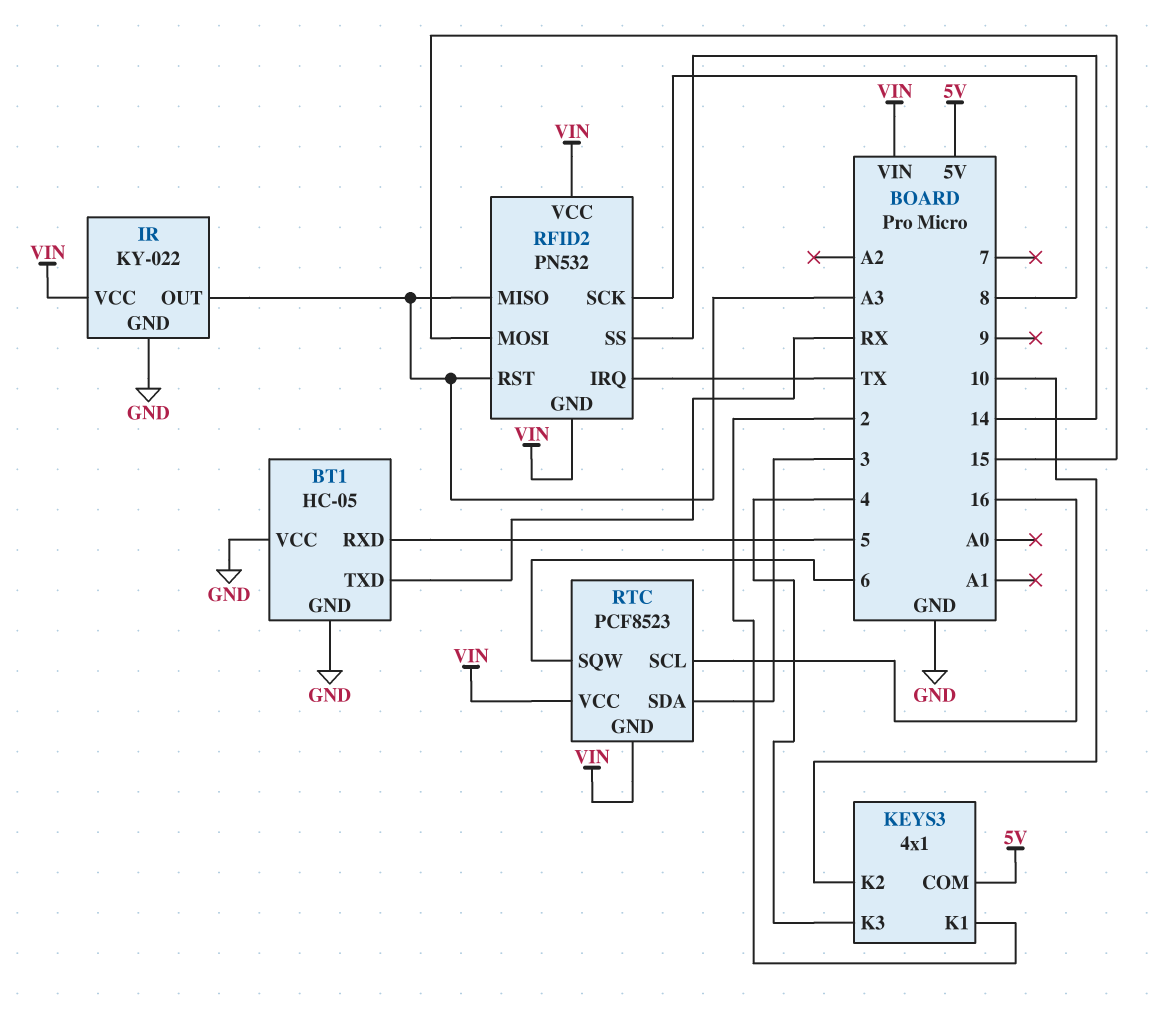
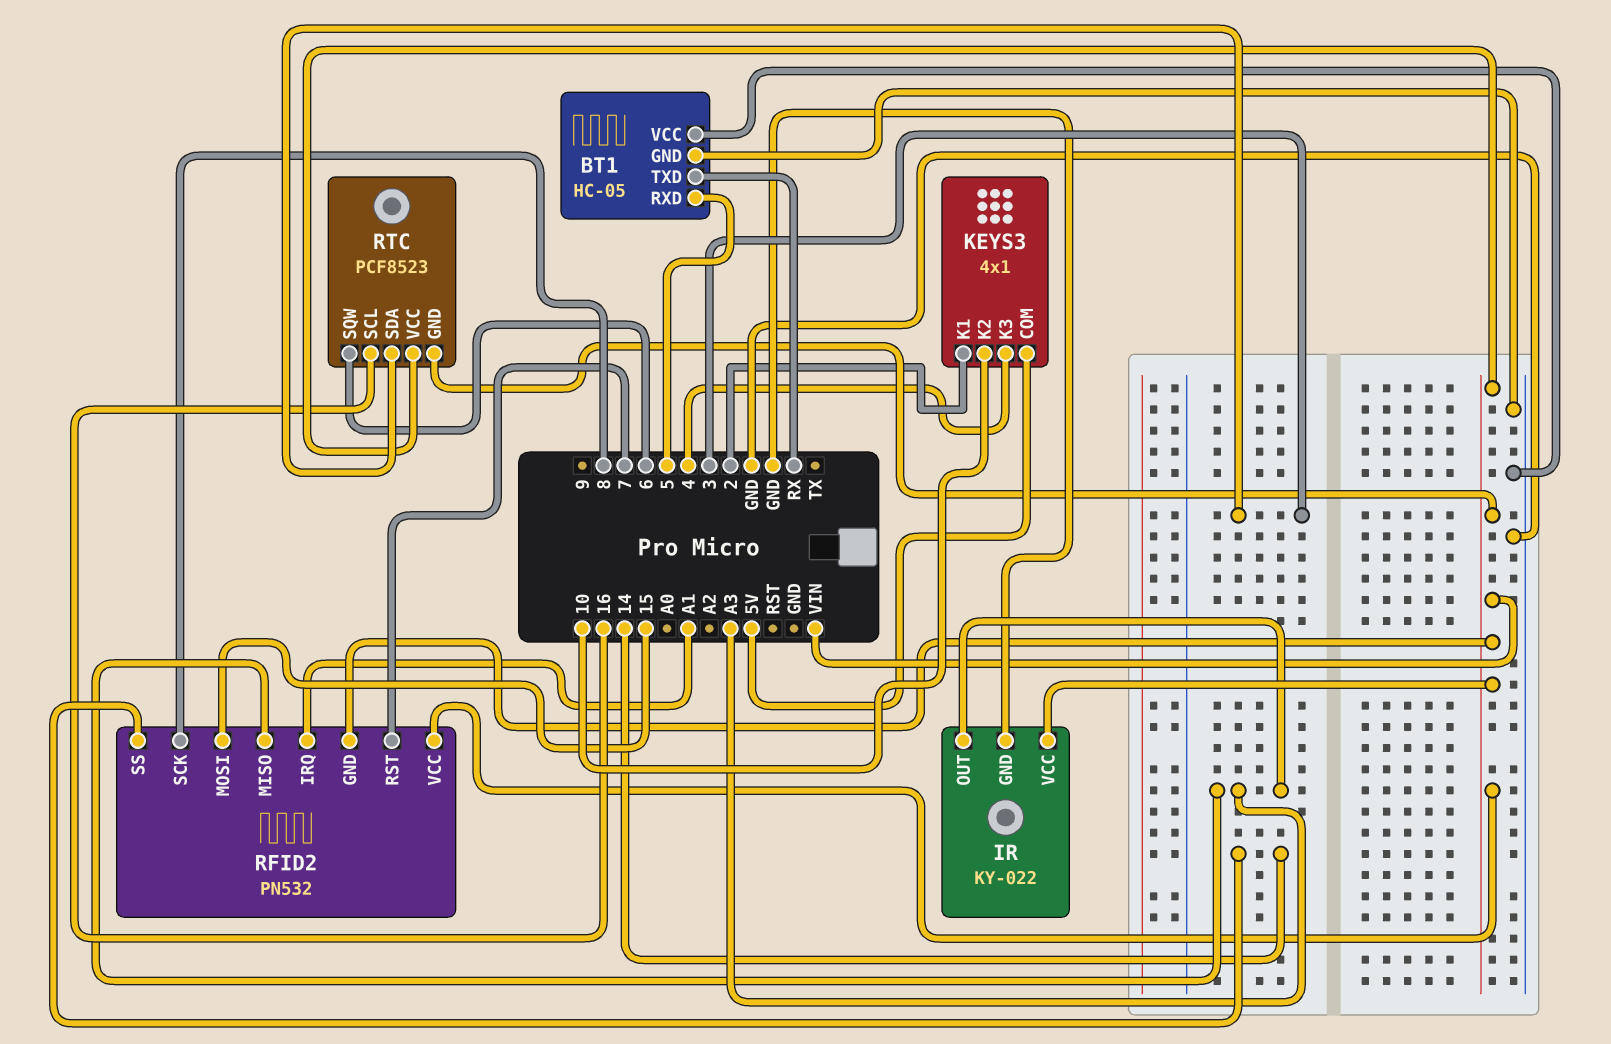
RFID2 pin IRQ: TX -> A1
RFID2 pin RST: A3 -> 7

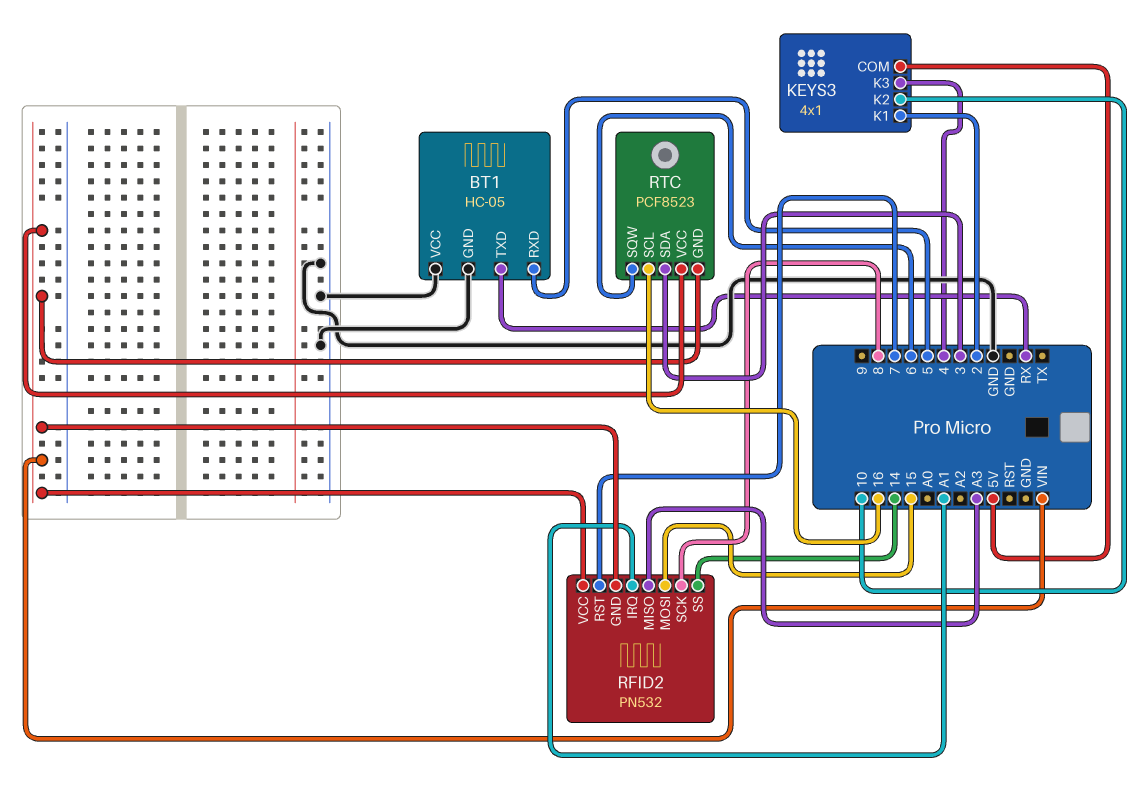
IR: KY-022 -> none
IR pin GND: GND -> none
IR pin OUT: A3 -> none
IR pin VCC: VIN -> none

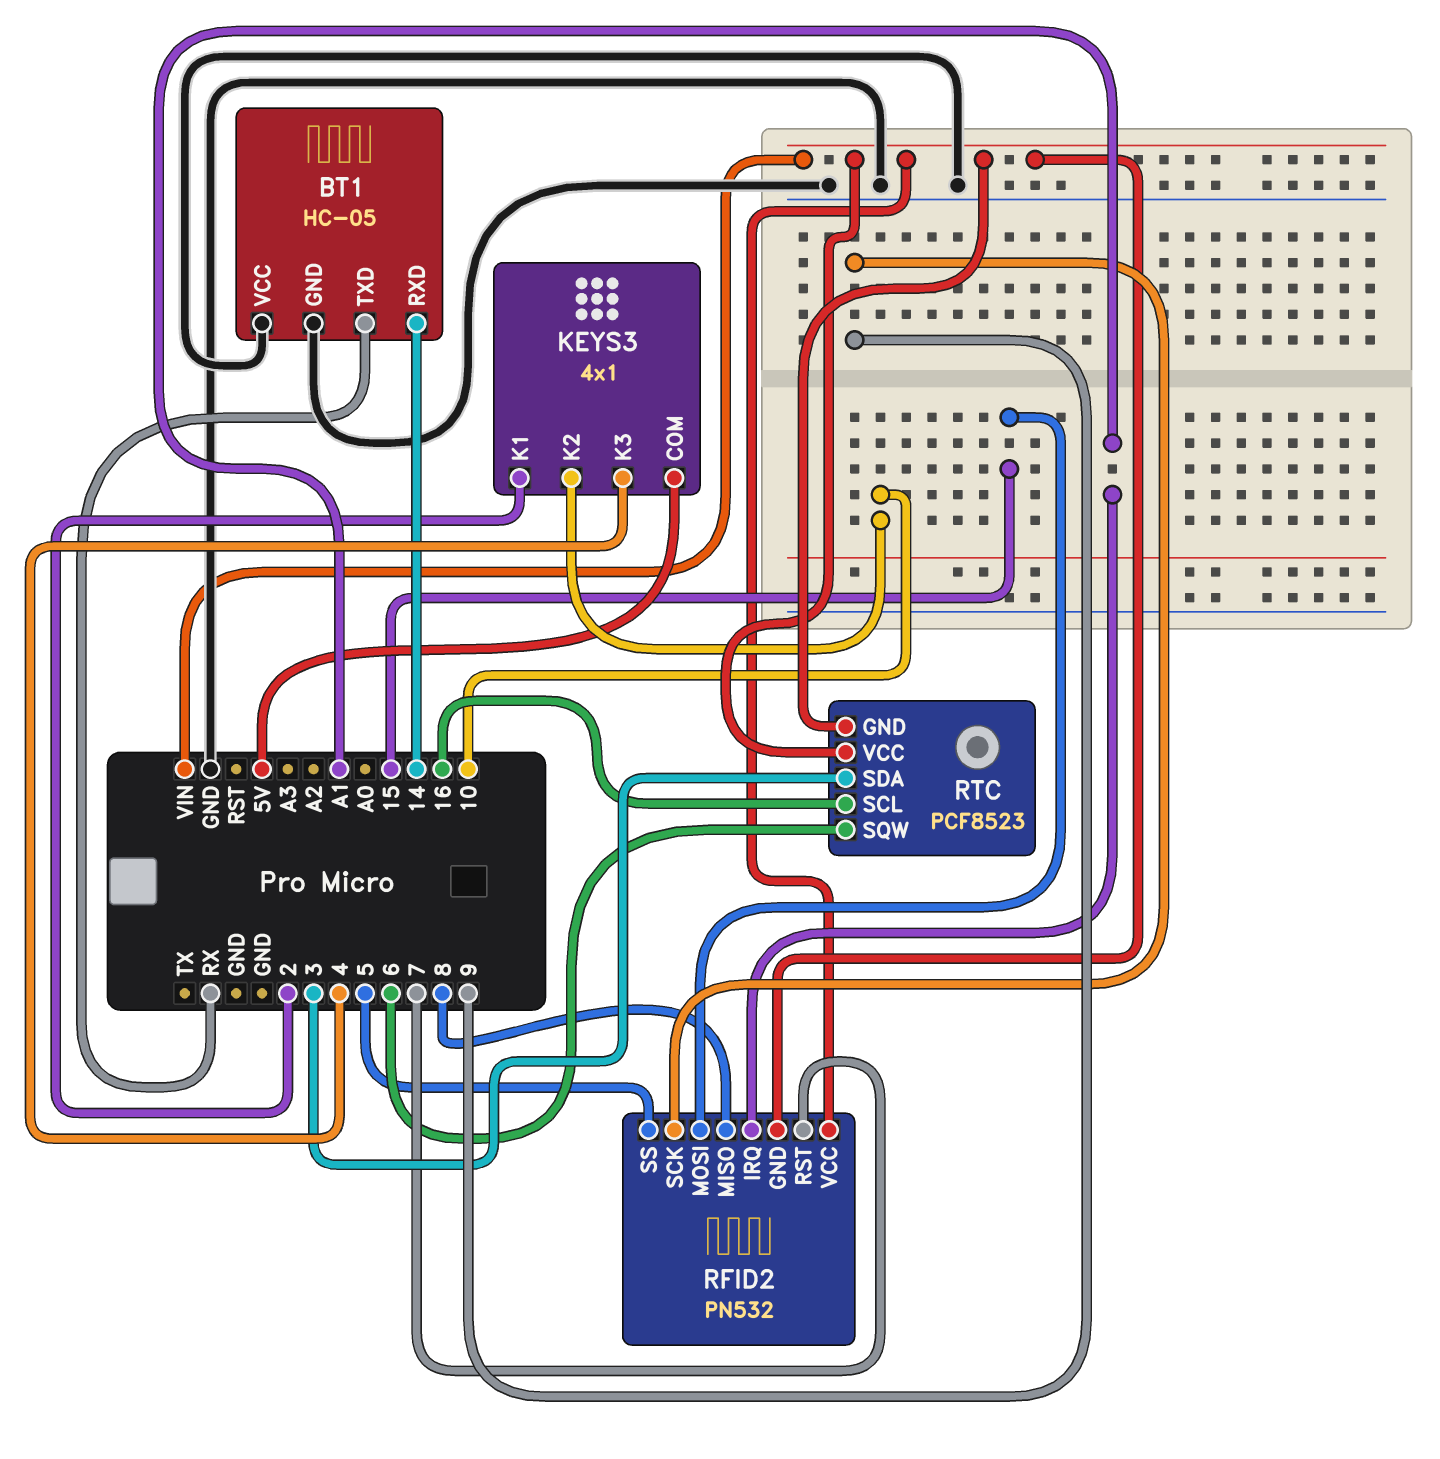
BT1 pin RXD: 5 -> 14
RFID2 pin MISO: A3 -> 8
RFID2 pin SCK: 8 -> 9
RFID2 pin SS: 14 -> 5

